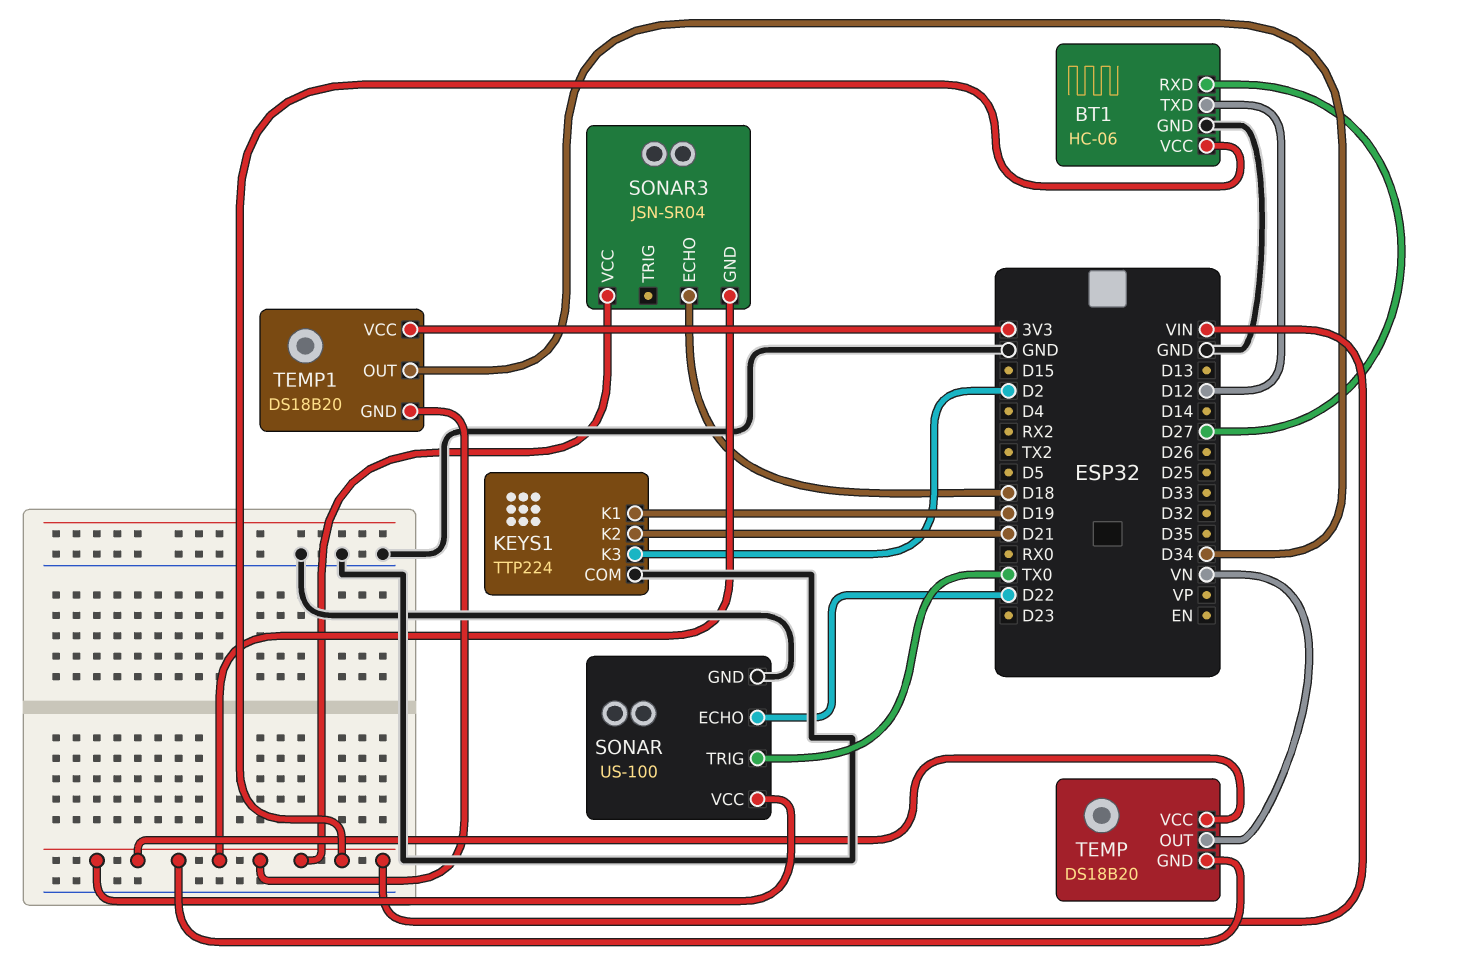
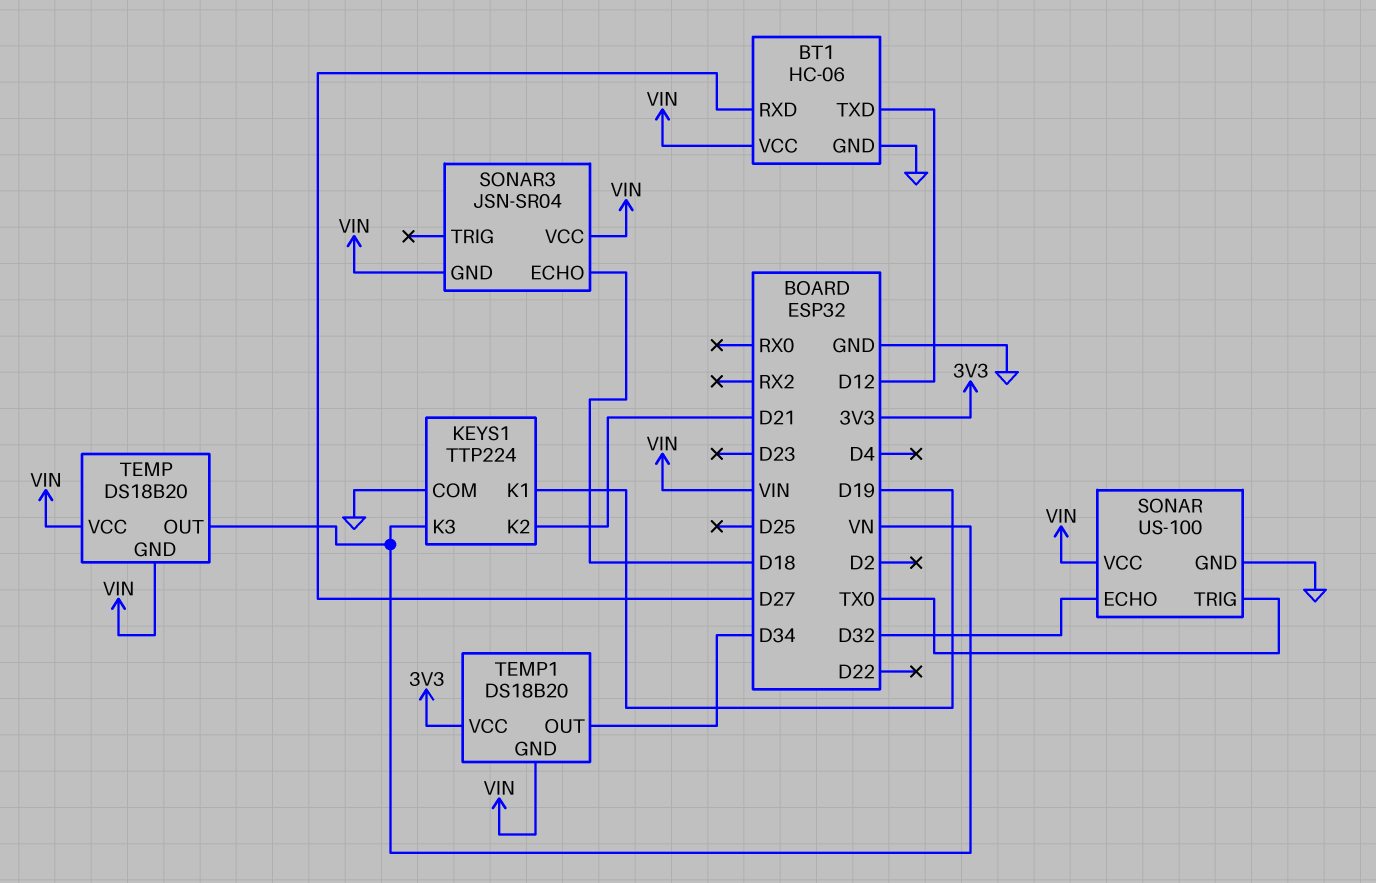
KEYS1 pin K3: D2 -> VN
SONAR pin ECHO: D22 -> D32

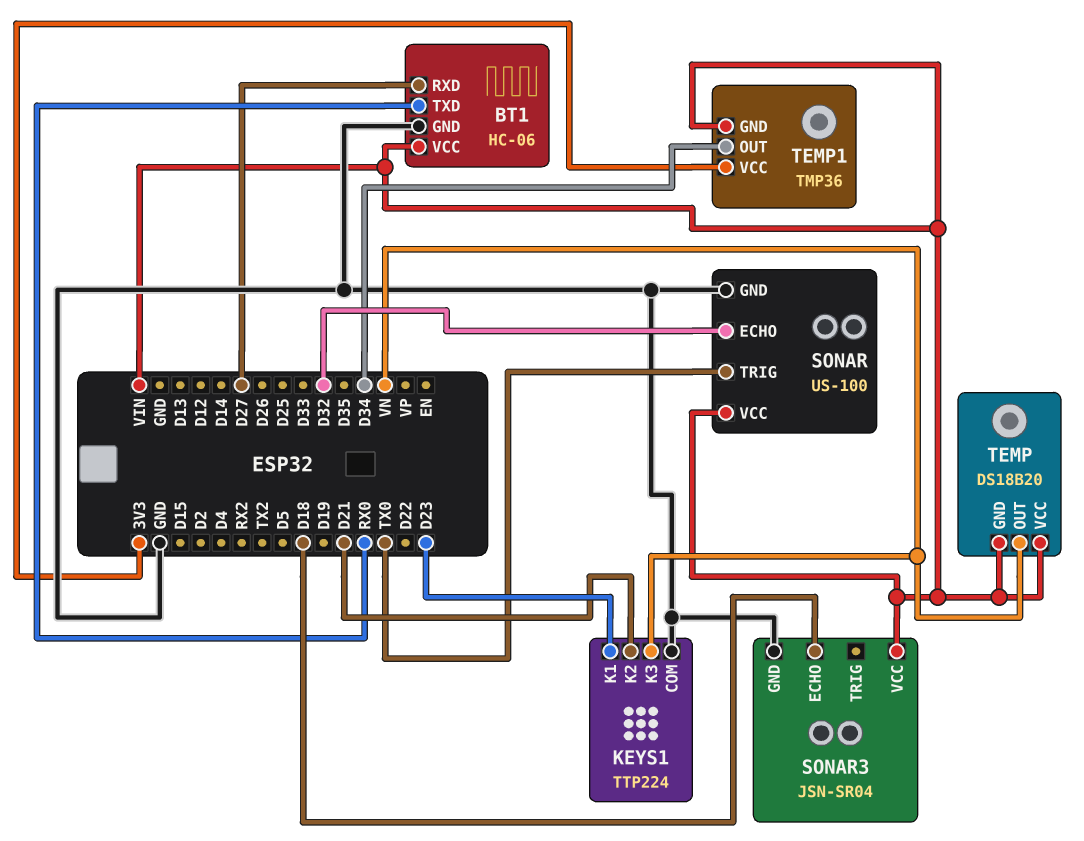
BT1 pin TXD: D12 -> RX0
KEYS1 pin K1: D19 -> D23
SONAR3 pin GND: VIN -> GND
TEMP1: DS18B20 -> TMP36

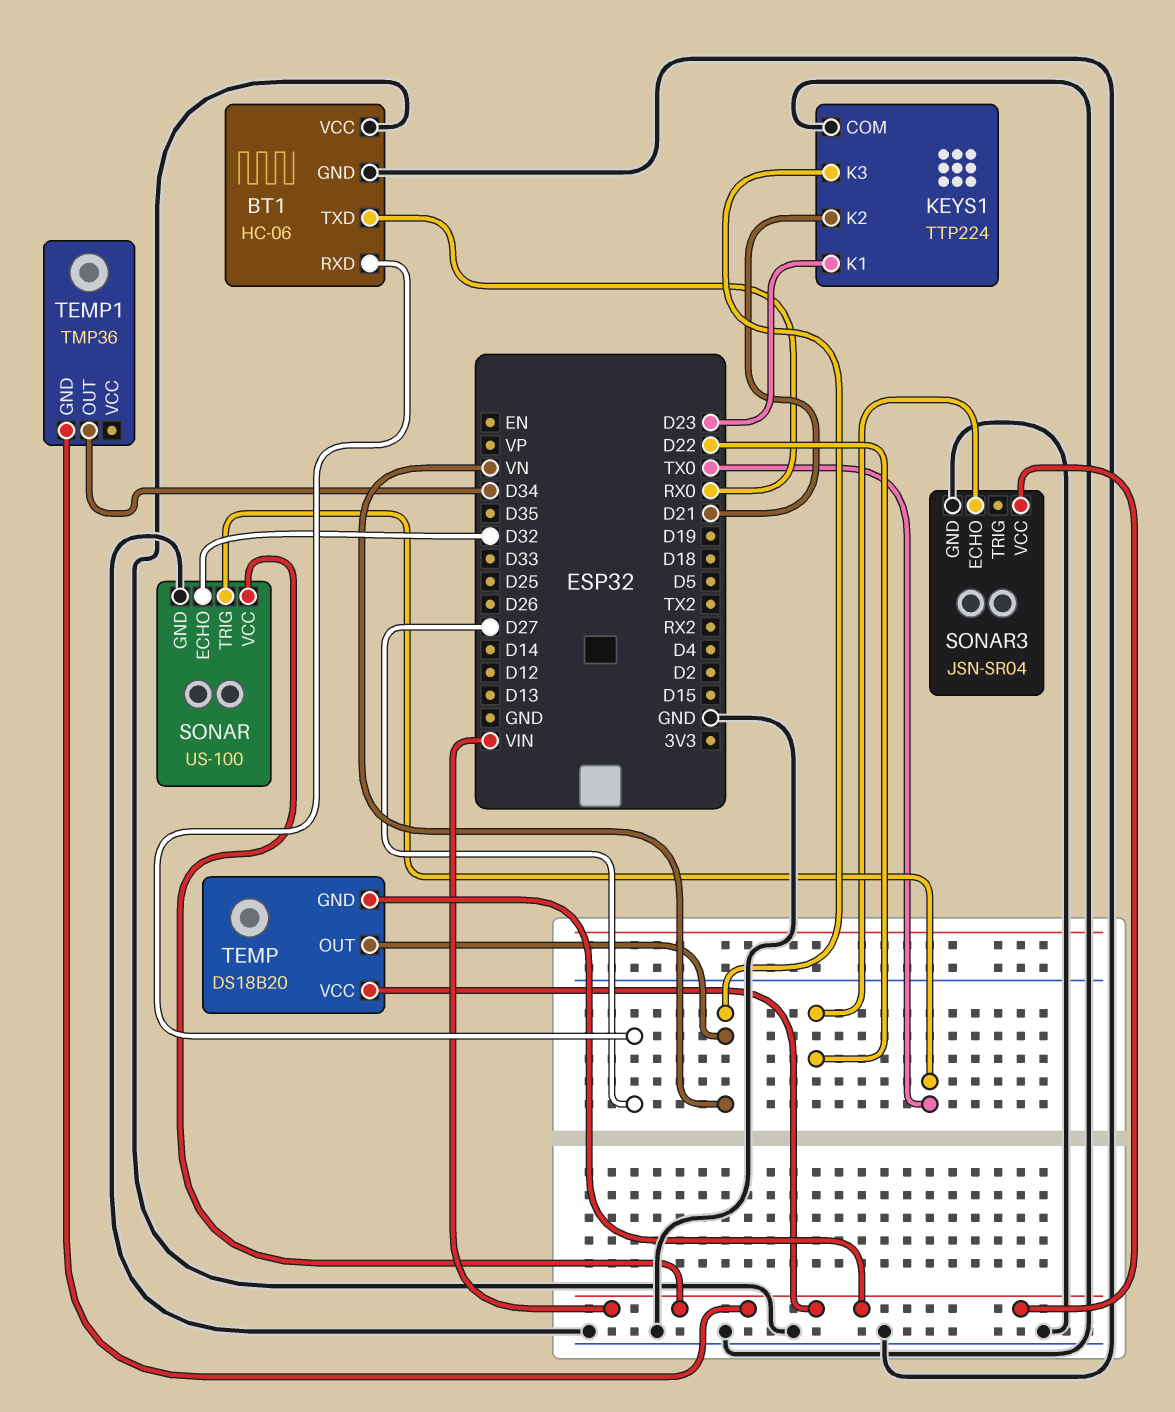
BT1 pin VCC: VIN -> GND
SONAR3 pin ECHO: D18 -> D22
TEMP1 pin VCC: 3V3 -> none

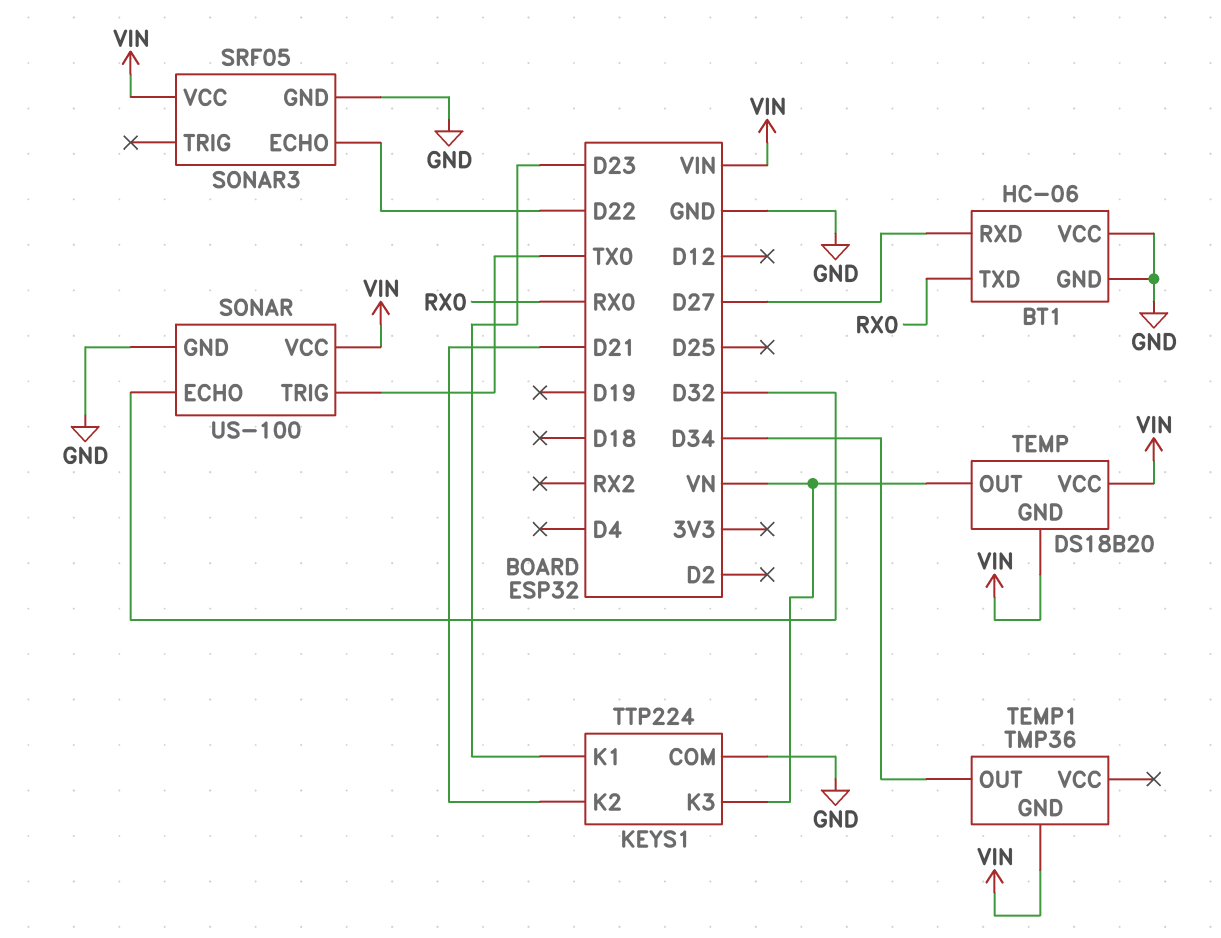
SONAR3: JSN-SR04 -> SRF05

